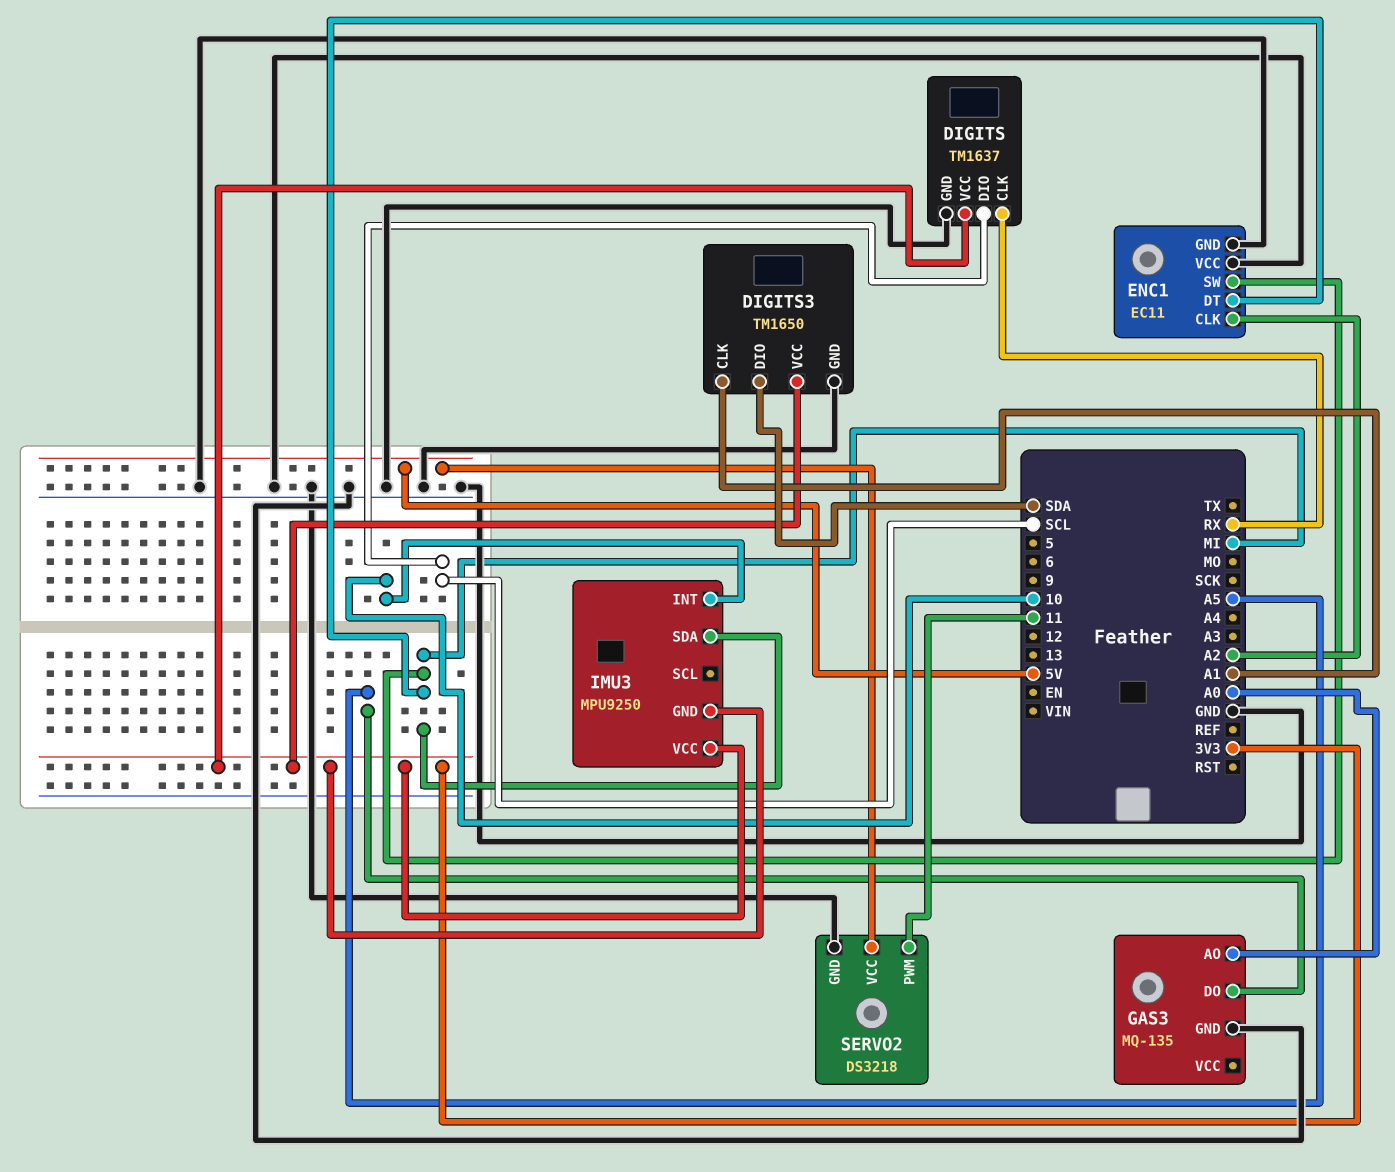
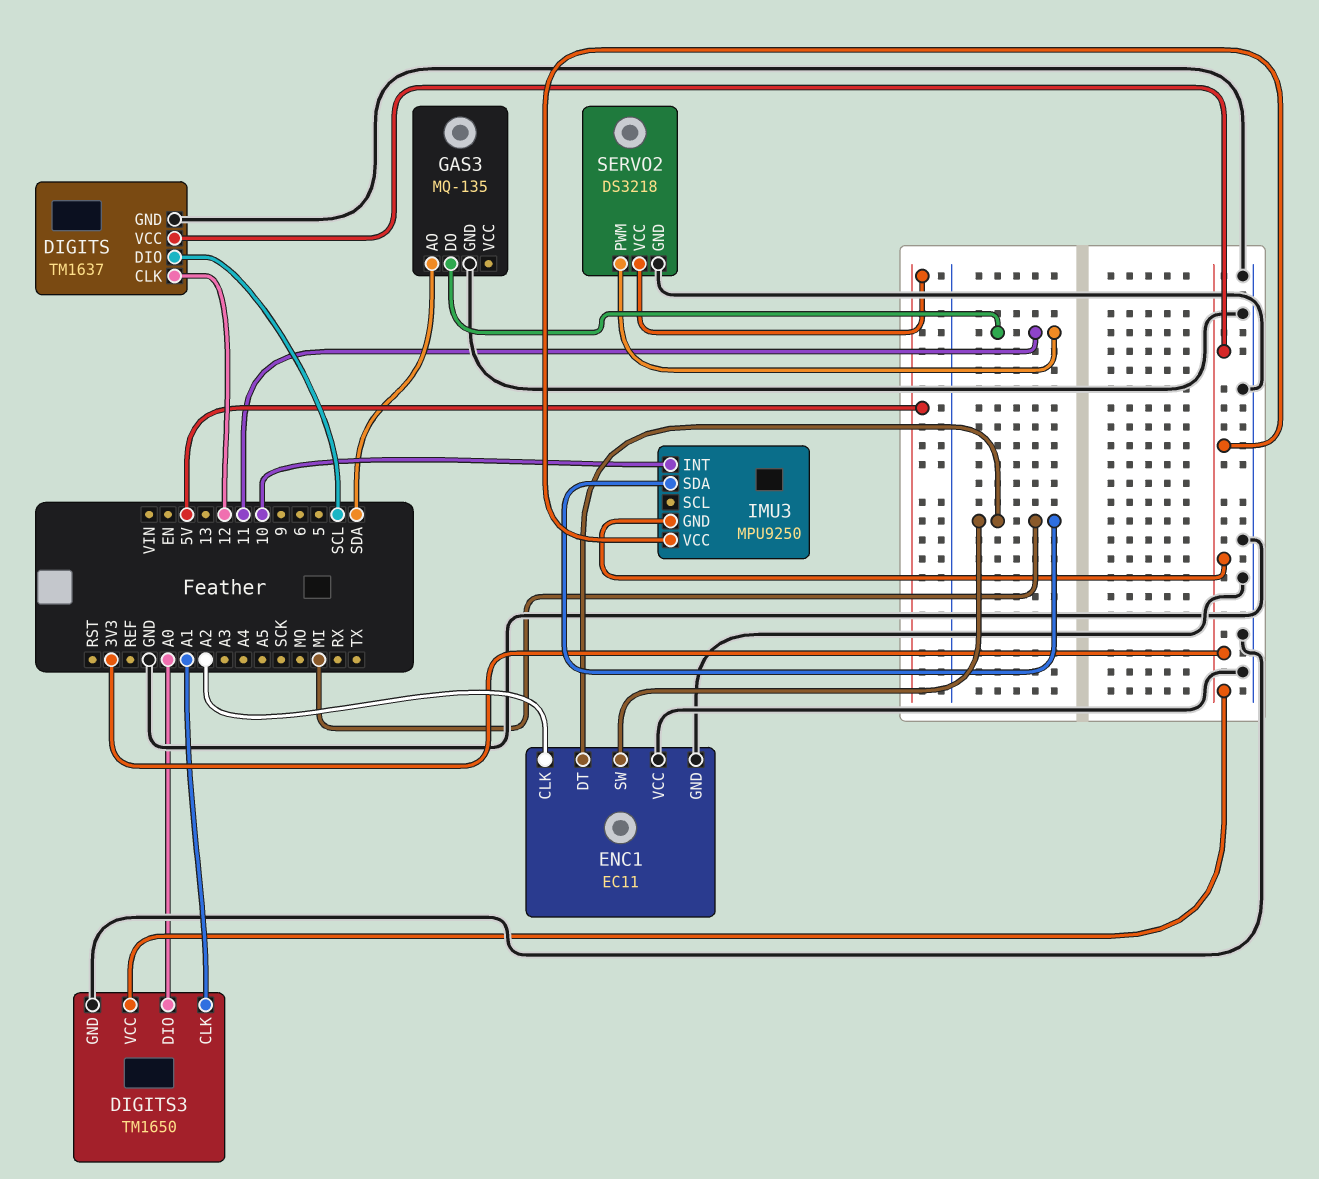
DIGITS pin CLK: RX -> 12
DIGITS3 pin DIO: SDA -> A0
GAS3 pin AO: A0 -> SDA
GAS3 pin DO: A5 -> 11

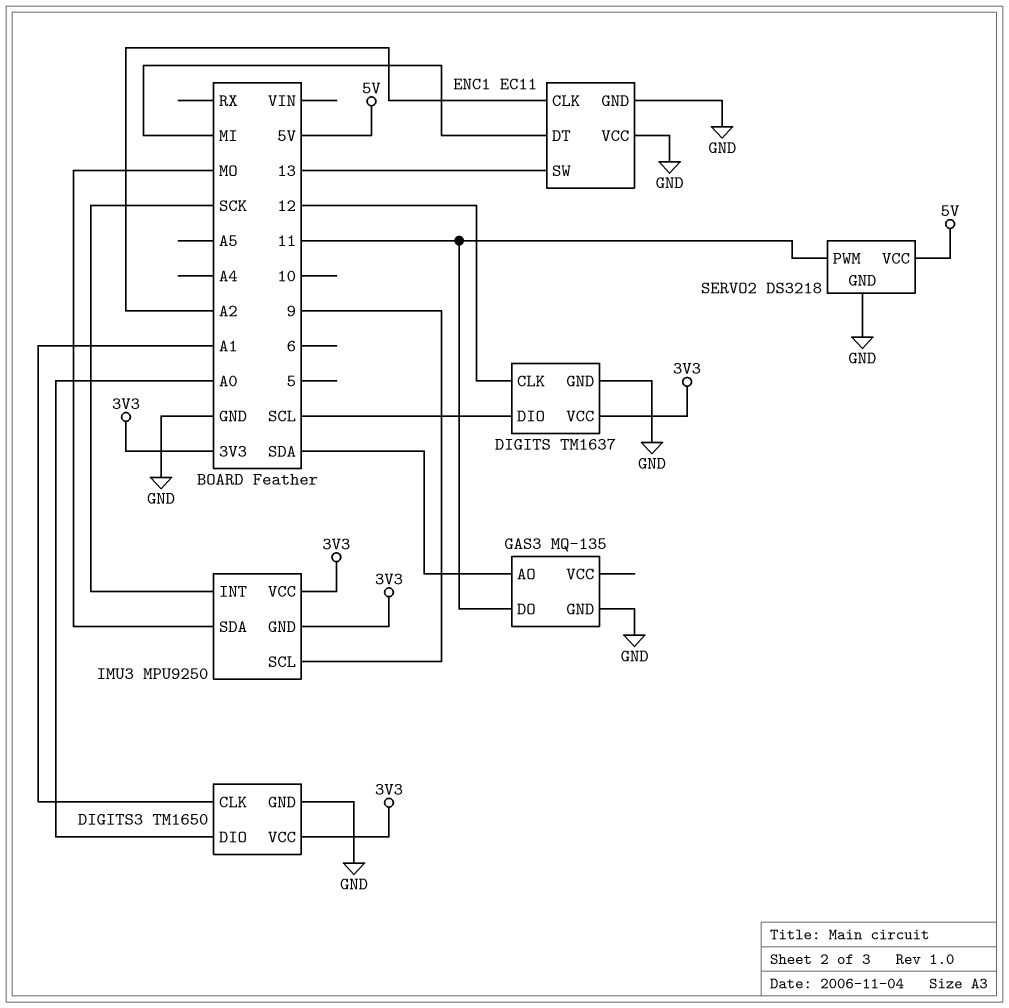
ENC1 pin SW: MI -> 13
IMU3 pin INT: 10 -> SCK
IMU3 pin SCL: none -> 9
IMU3 pin SDA: MI -> MO

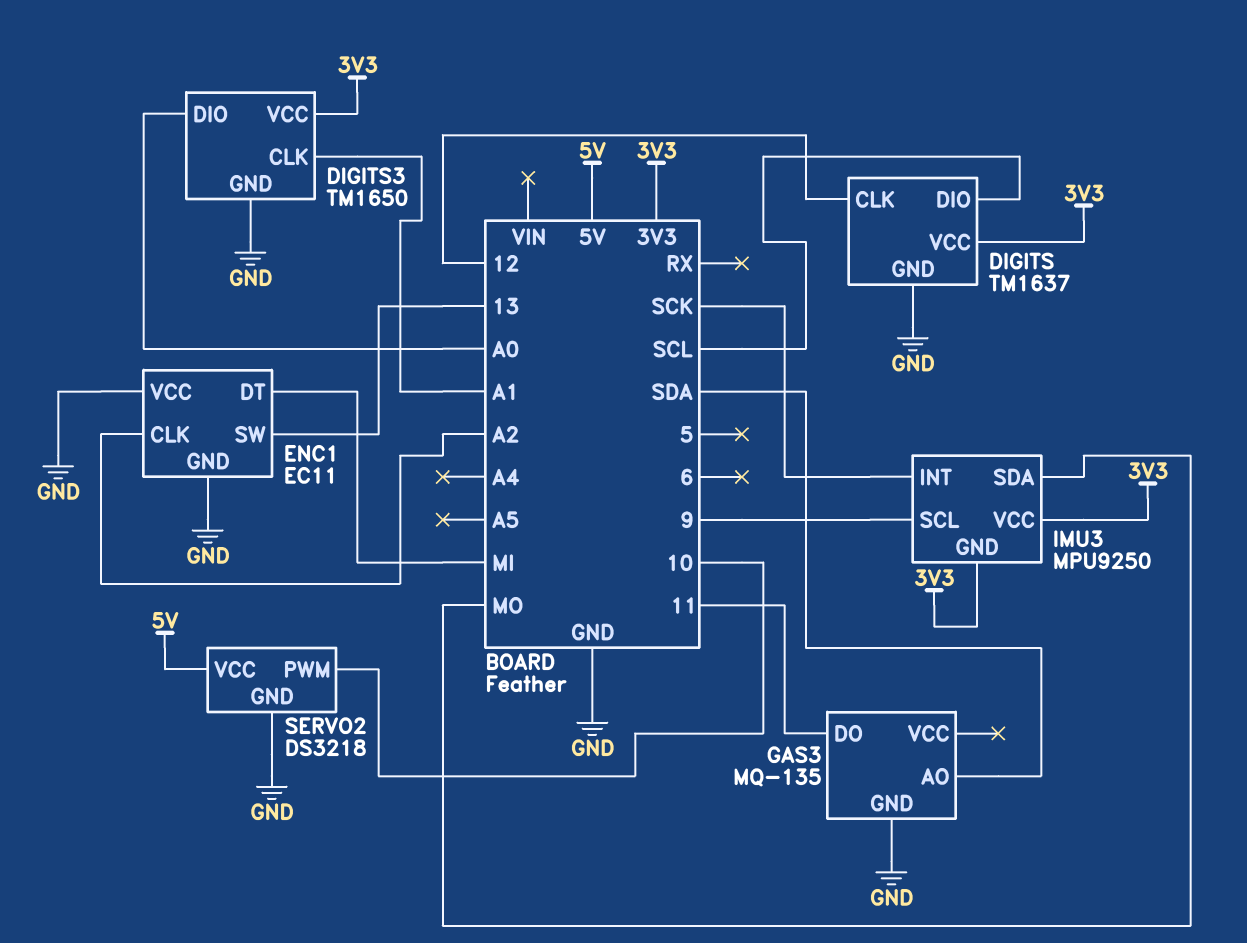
SERVO2 pin PWM: 11 -> 10

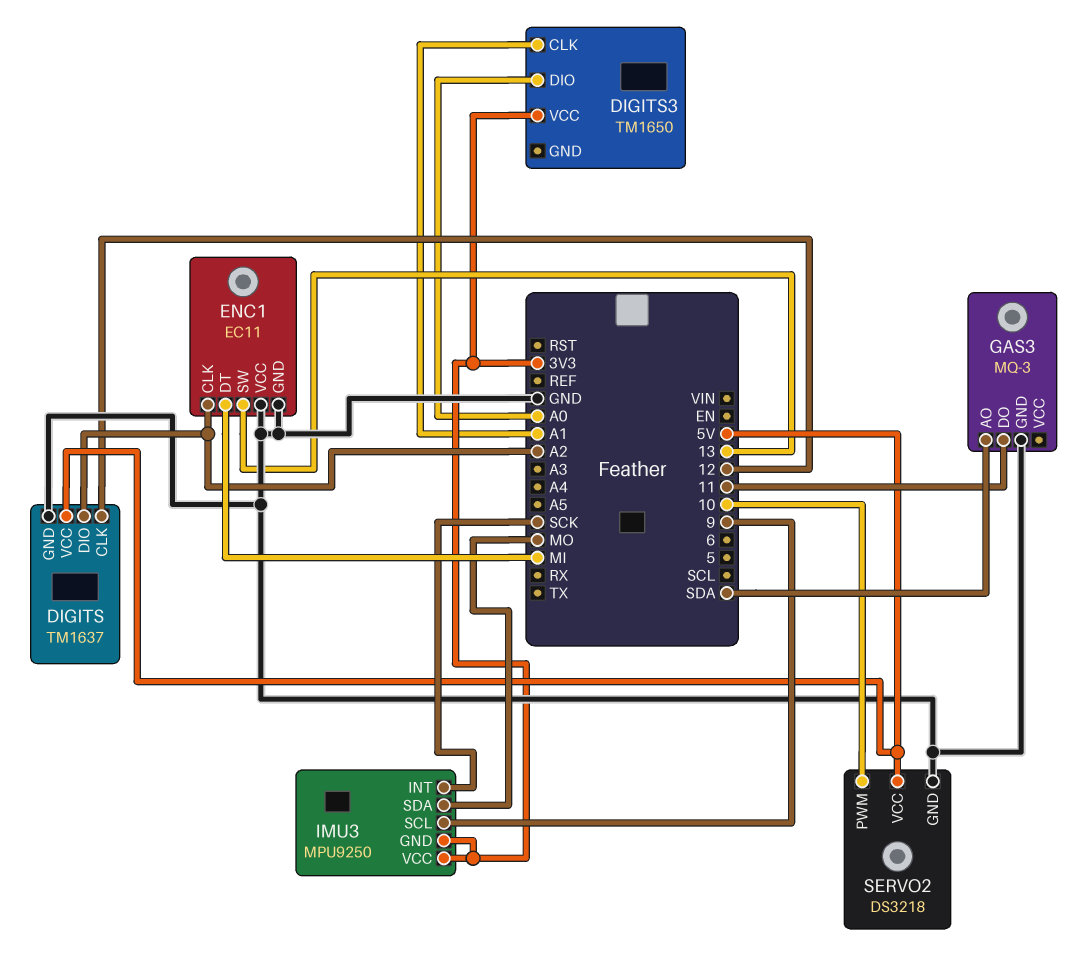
DIGITS pin DIO: SCL -> A2
DIGITS pin VCC: 3V3 -> 5V
DIGITS3 pin GND: GND -> none
GAS3: MQ-135 -> MQ-3

